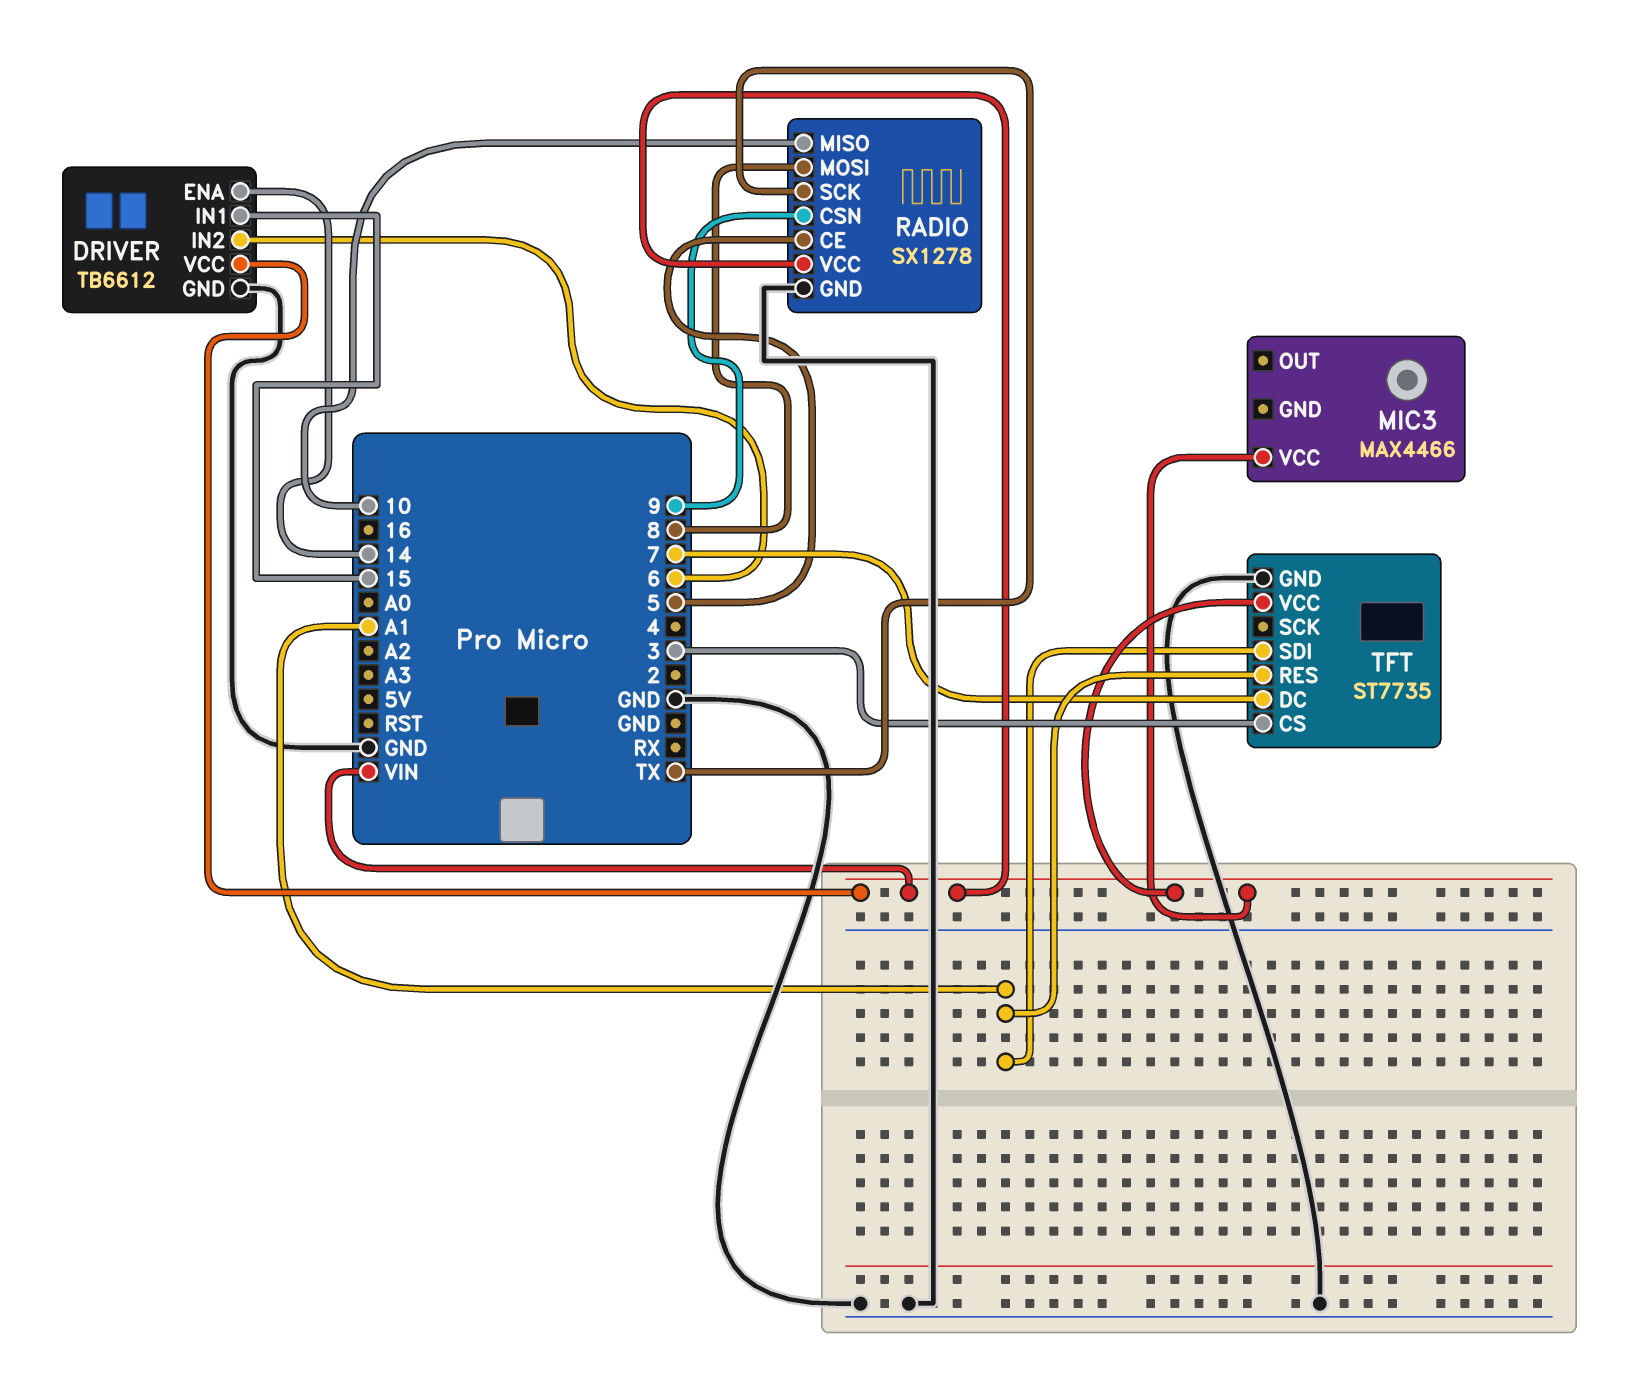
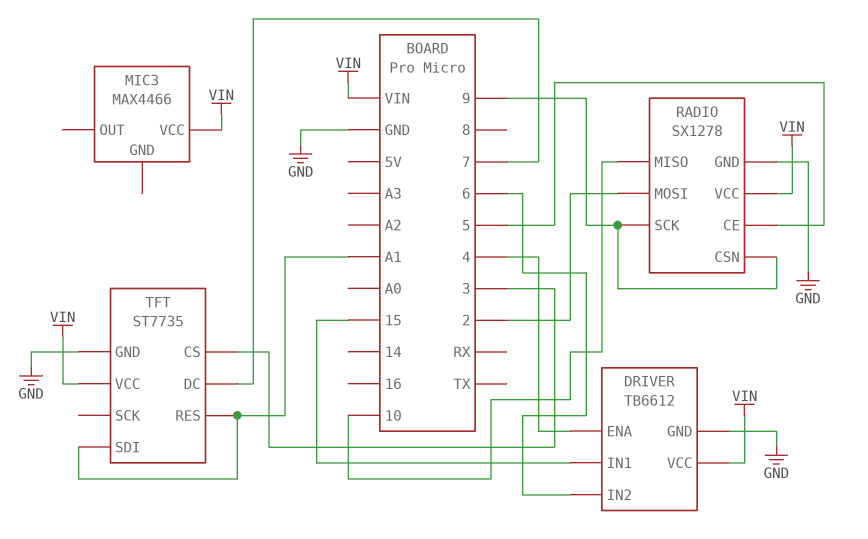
DRIVER pin ENA: 14 -> 4
RADIO pin MOSI: 8 -> 2
RADIO pin SCK: TX -> 9

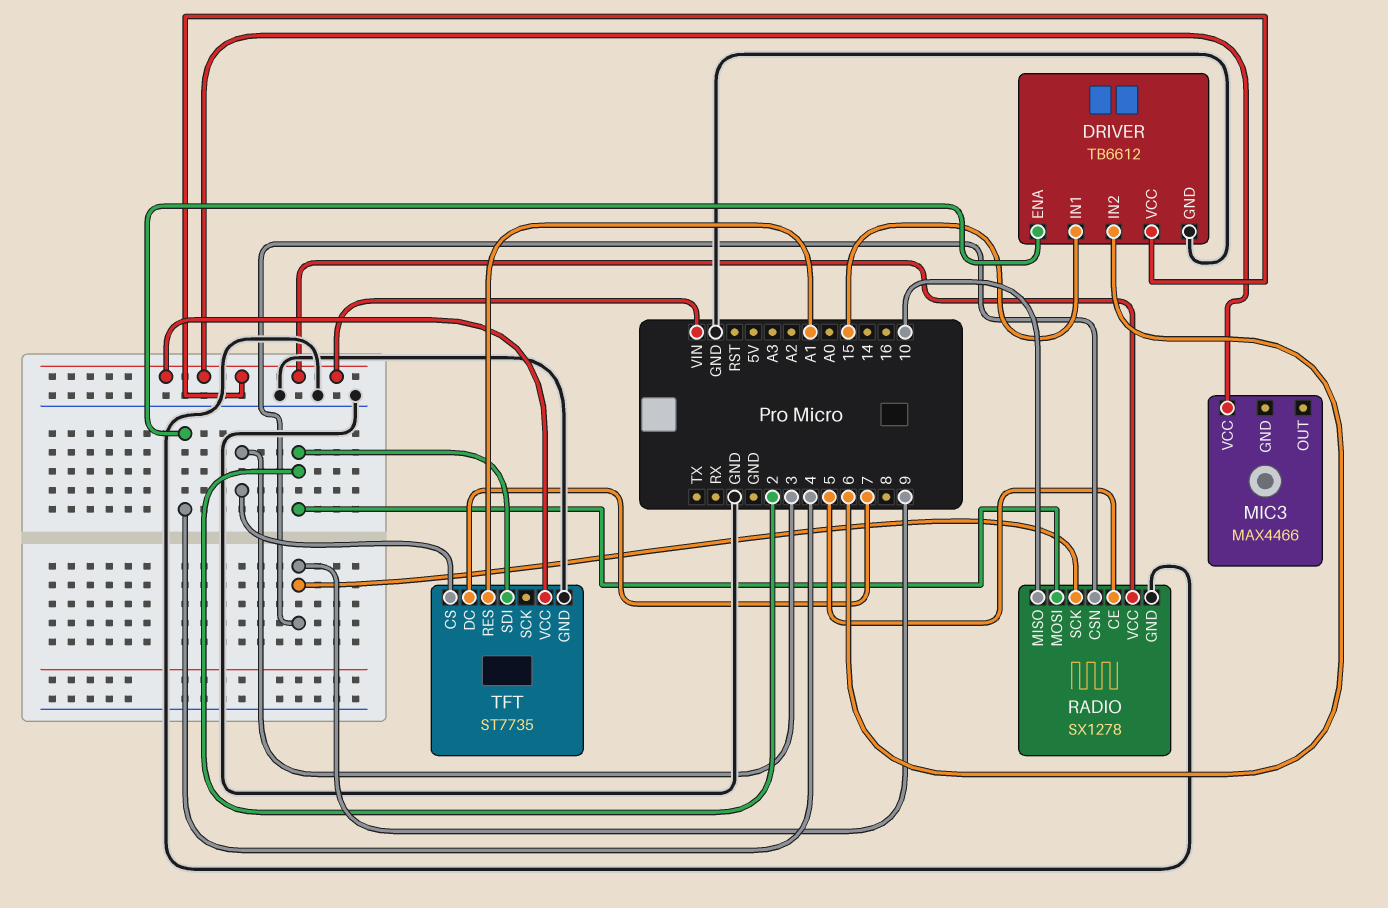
TFT pin SDI: A1 -> 2

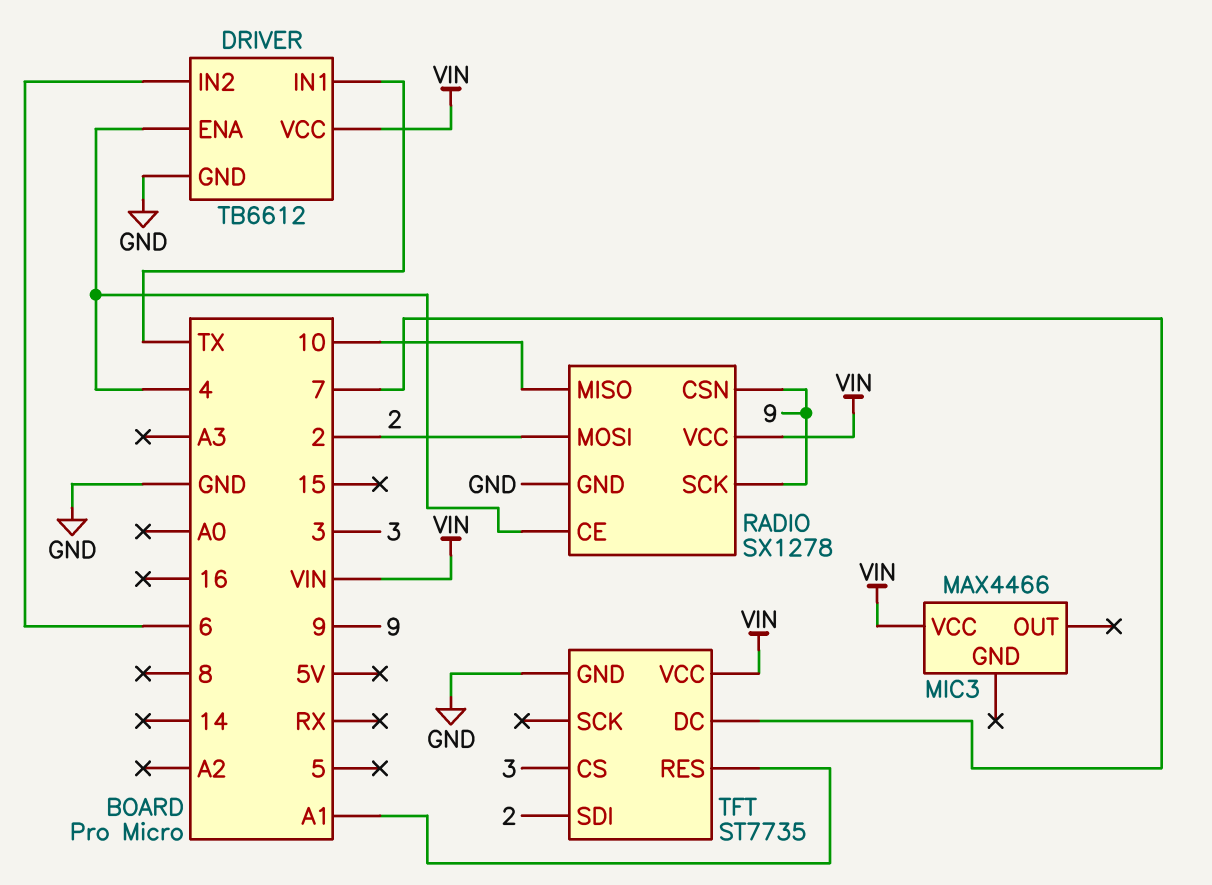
DRIVER pin IN1: 15 -> TX
RADIO pin CE: 5 -> 4

